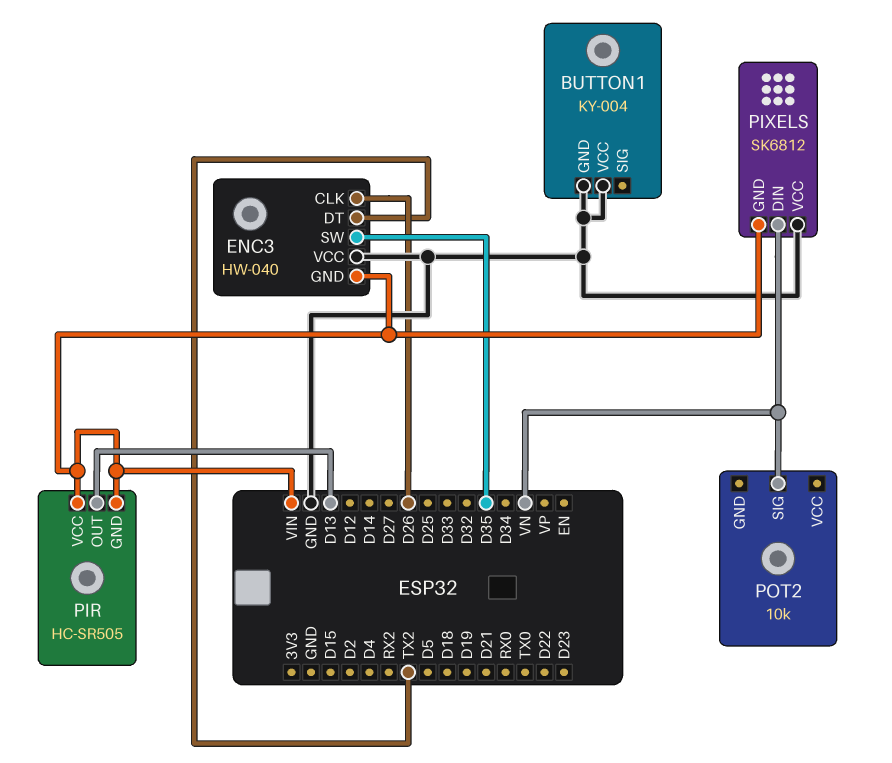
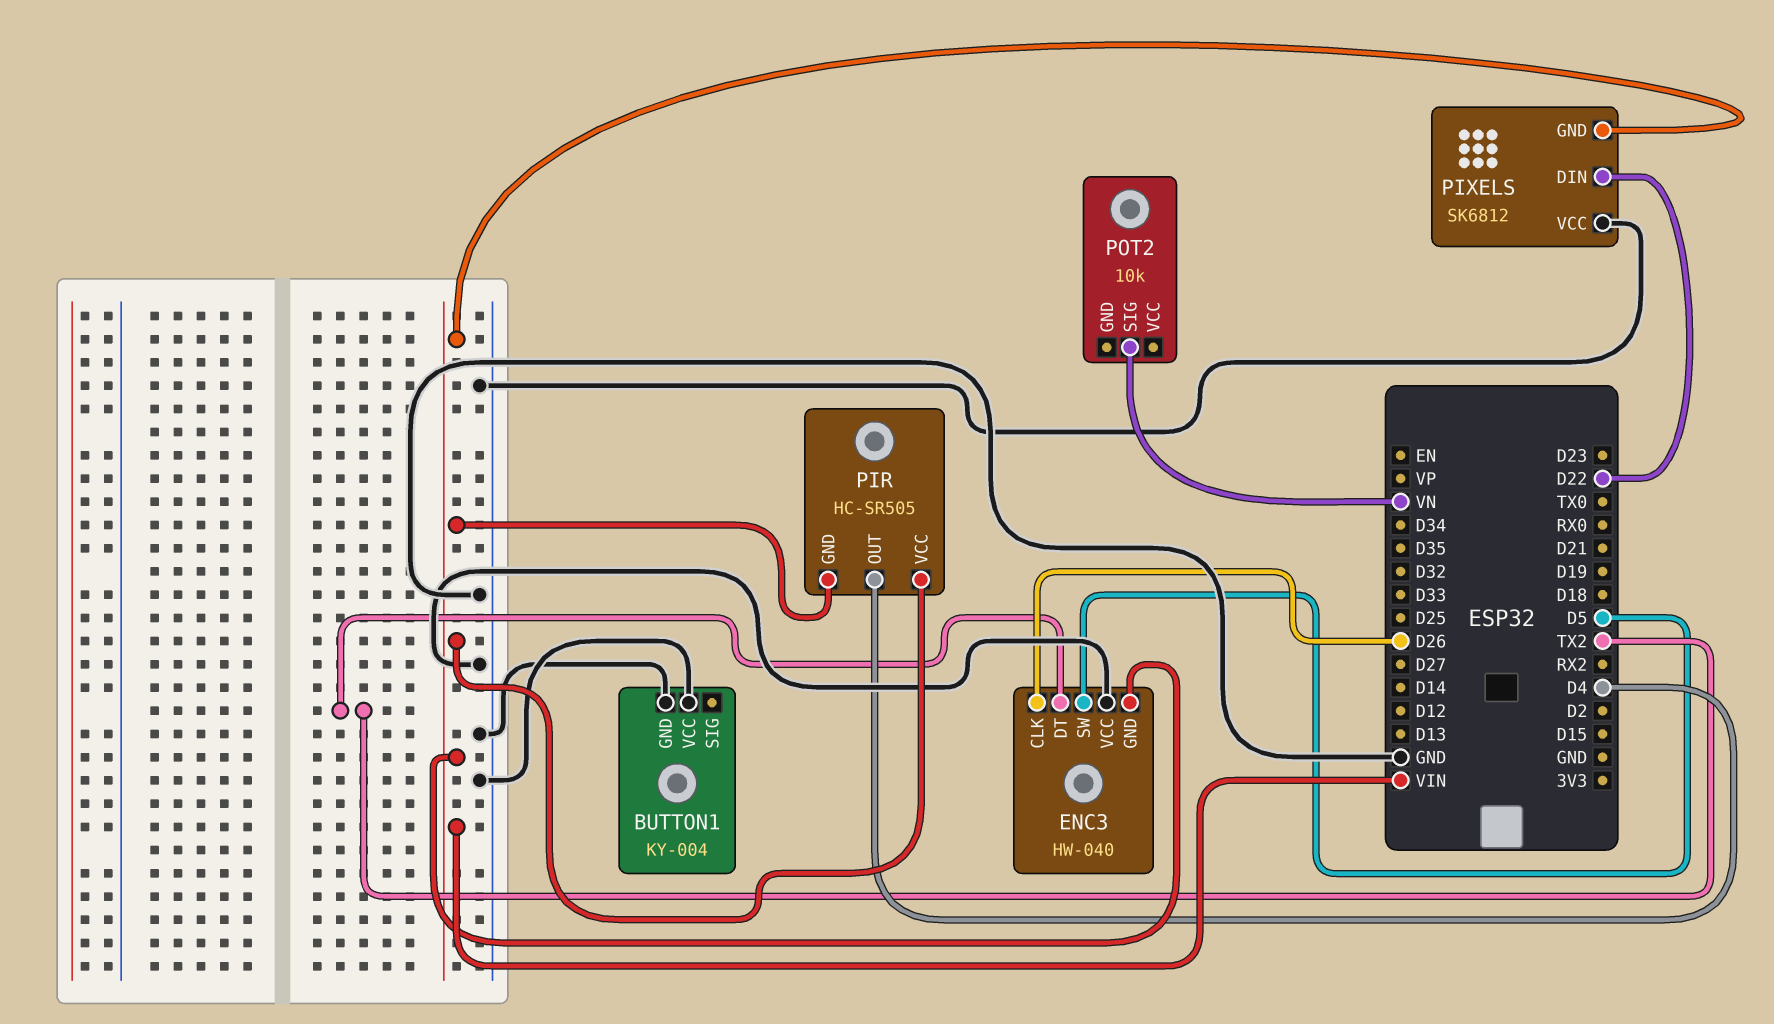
ENC3 pin SW: D35 -> D5
PIR pin OUT: D13 -> D4
PIXELS pin DIN: VN -> D22

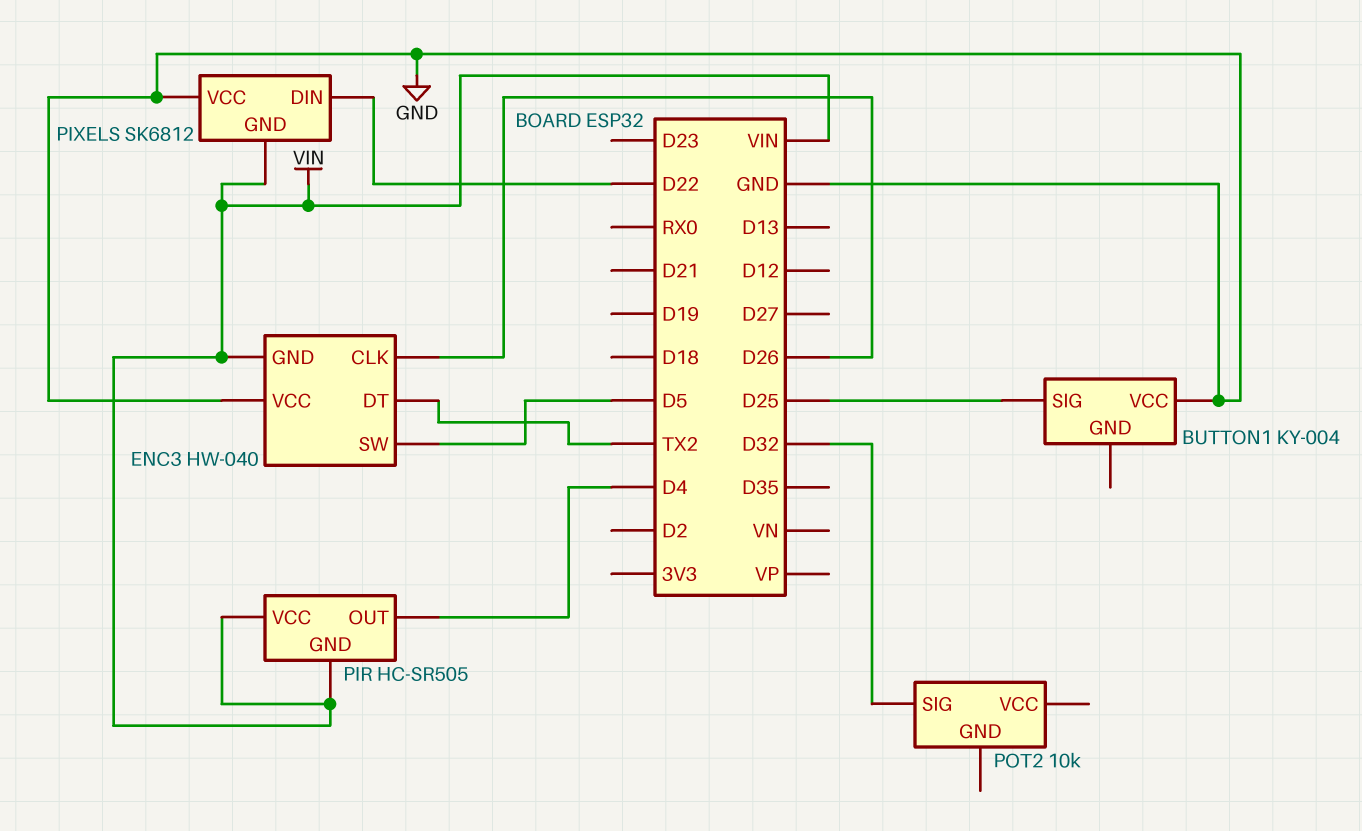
BUTTON1 pin GND: GND -> none
BUTTON1 pin SIG: none -> D25
POT2 pin SIG: VN -> D32

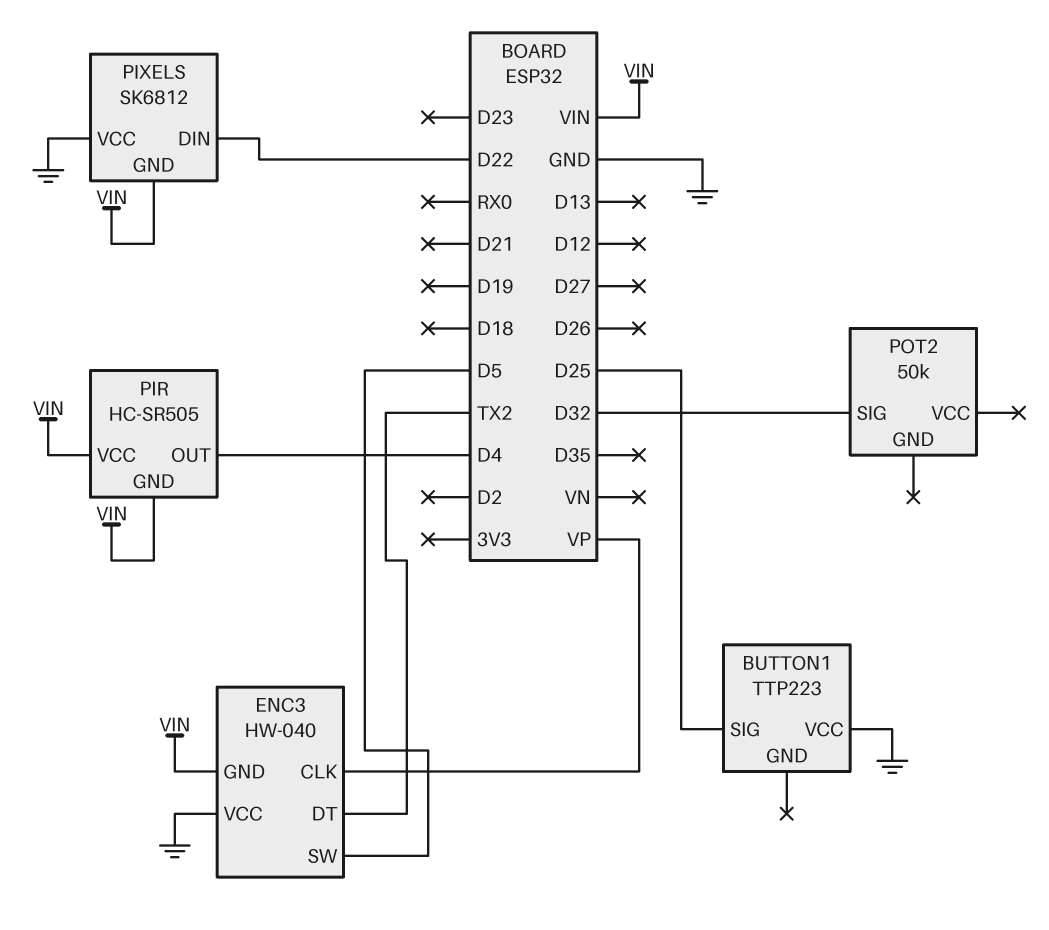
BUTTON1: KY-004 -> TTP223
ENC3 pin CLK: D26 -> VP
POT2: 10k -> 50k

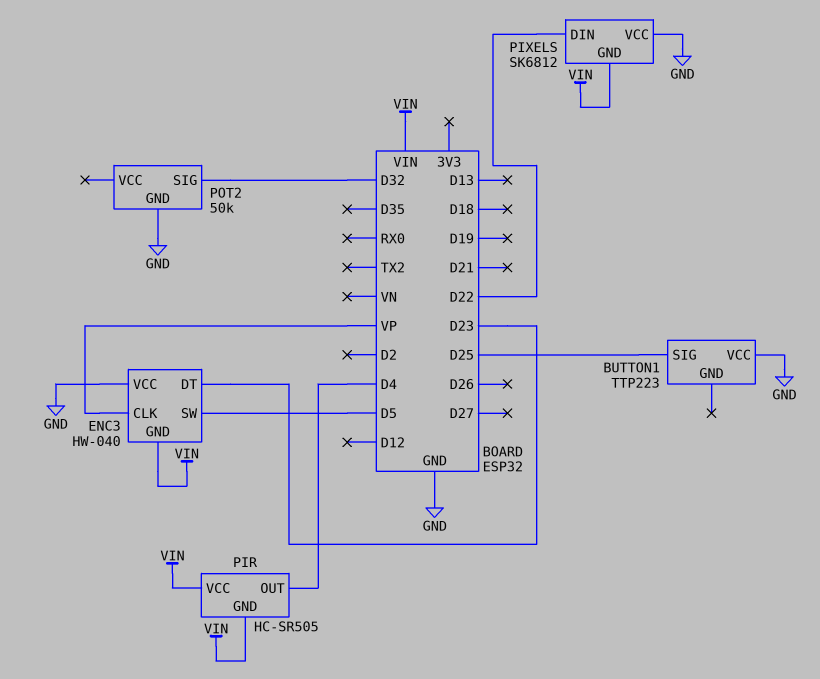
ENC3 pin DT: TX2 -> D23
POT2 pin GND: none -> GND

